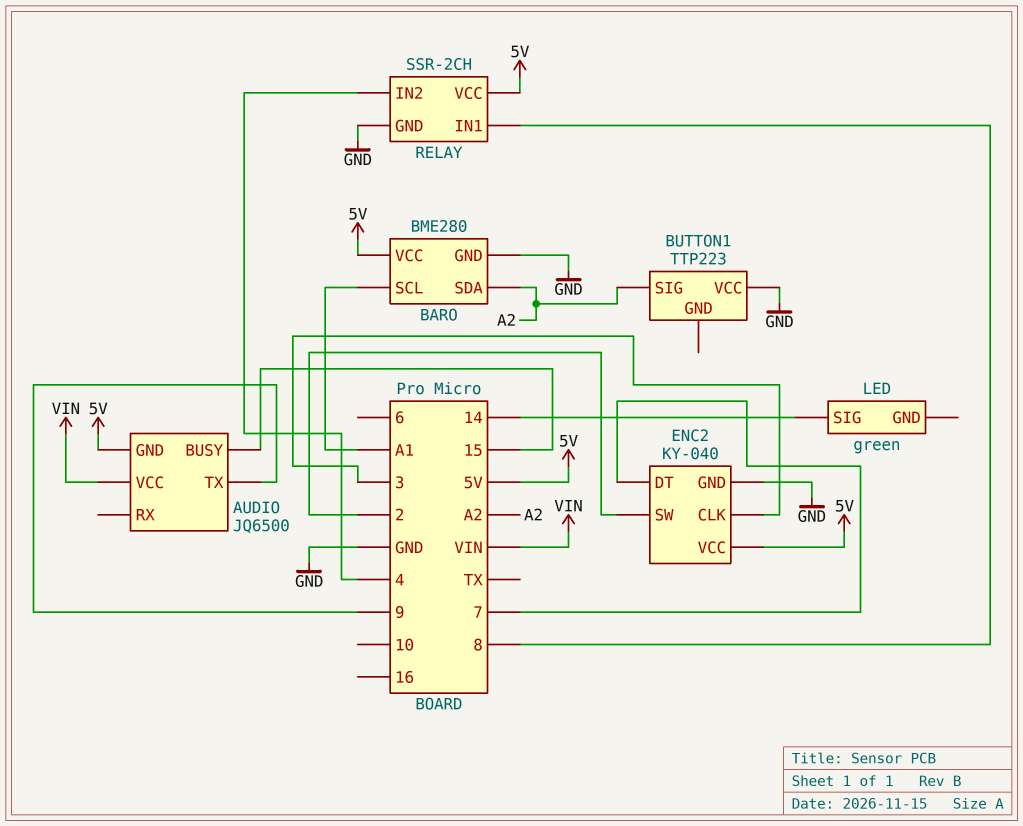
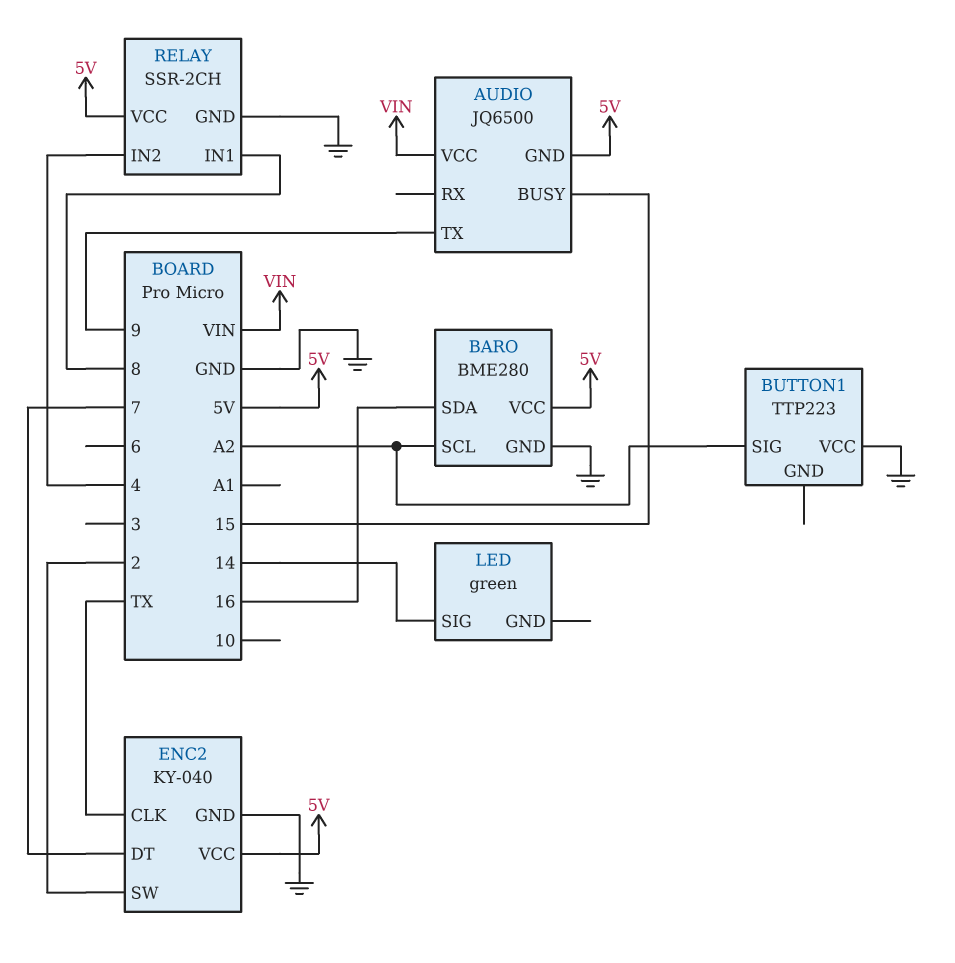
BARO pin SCL: A1 -> A2
BARO pin SDA: A2 -> 16
ENC2 pin CLK: 3 -> TX

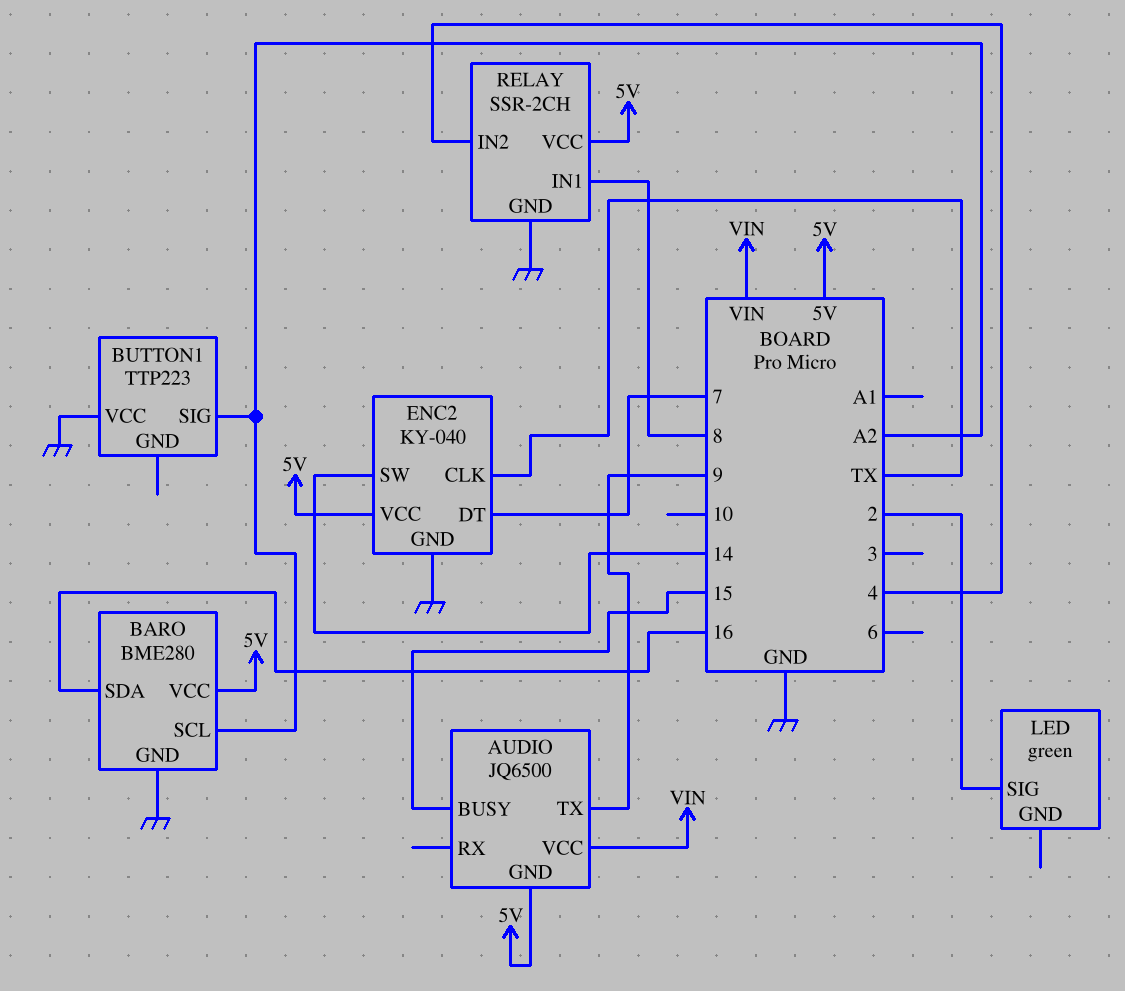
ENC2 pin SW: 2 -> 14
LED pin SIG: 14 -> 2

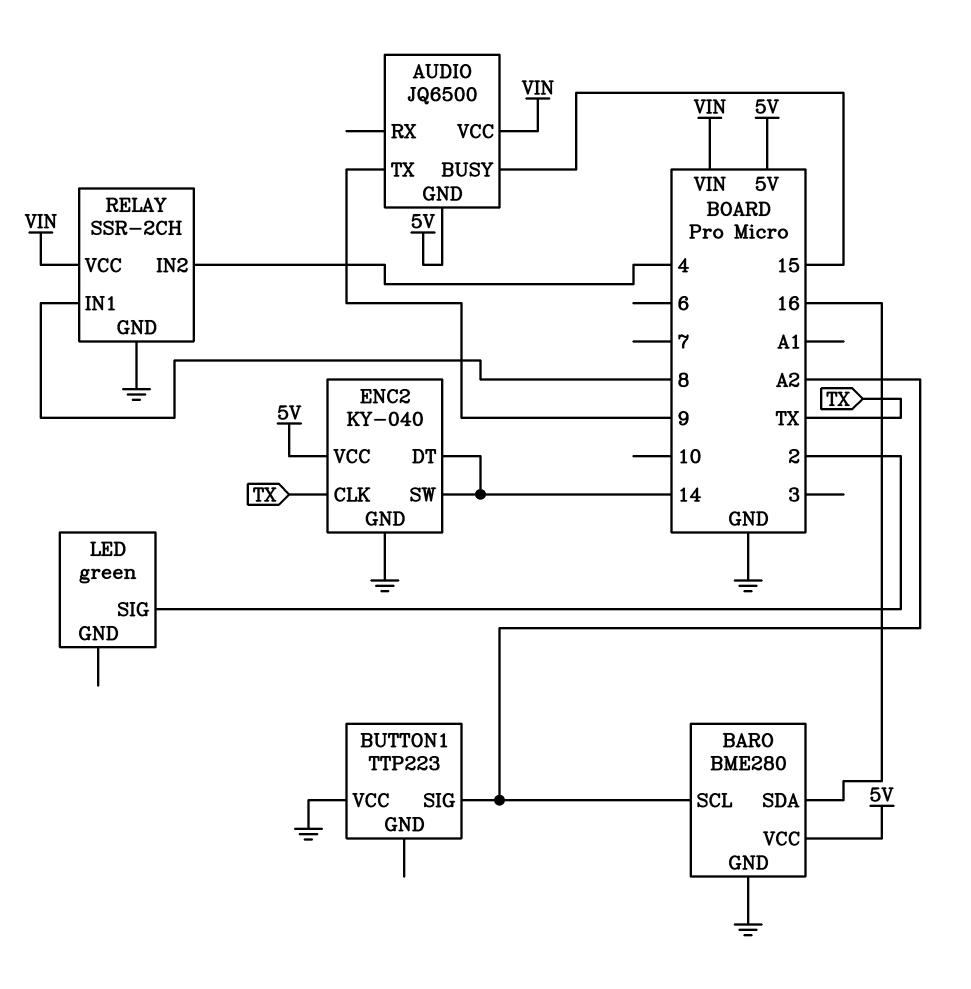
ENC2 pin DT: 7 -> 14
RELAY pin VCC: 5V -> VIN

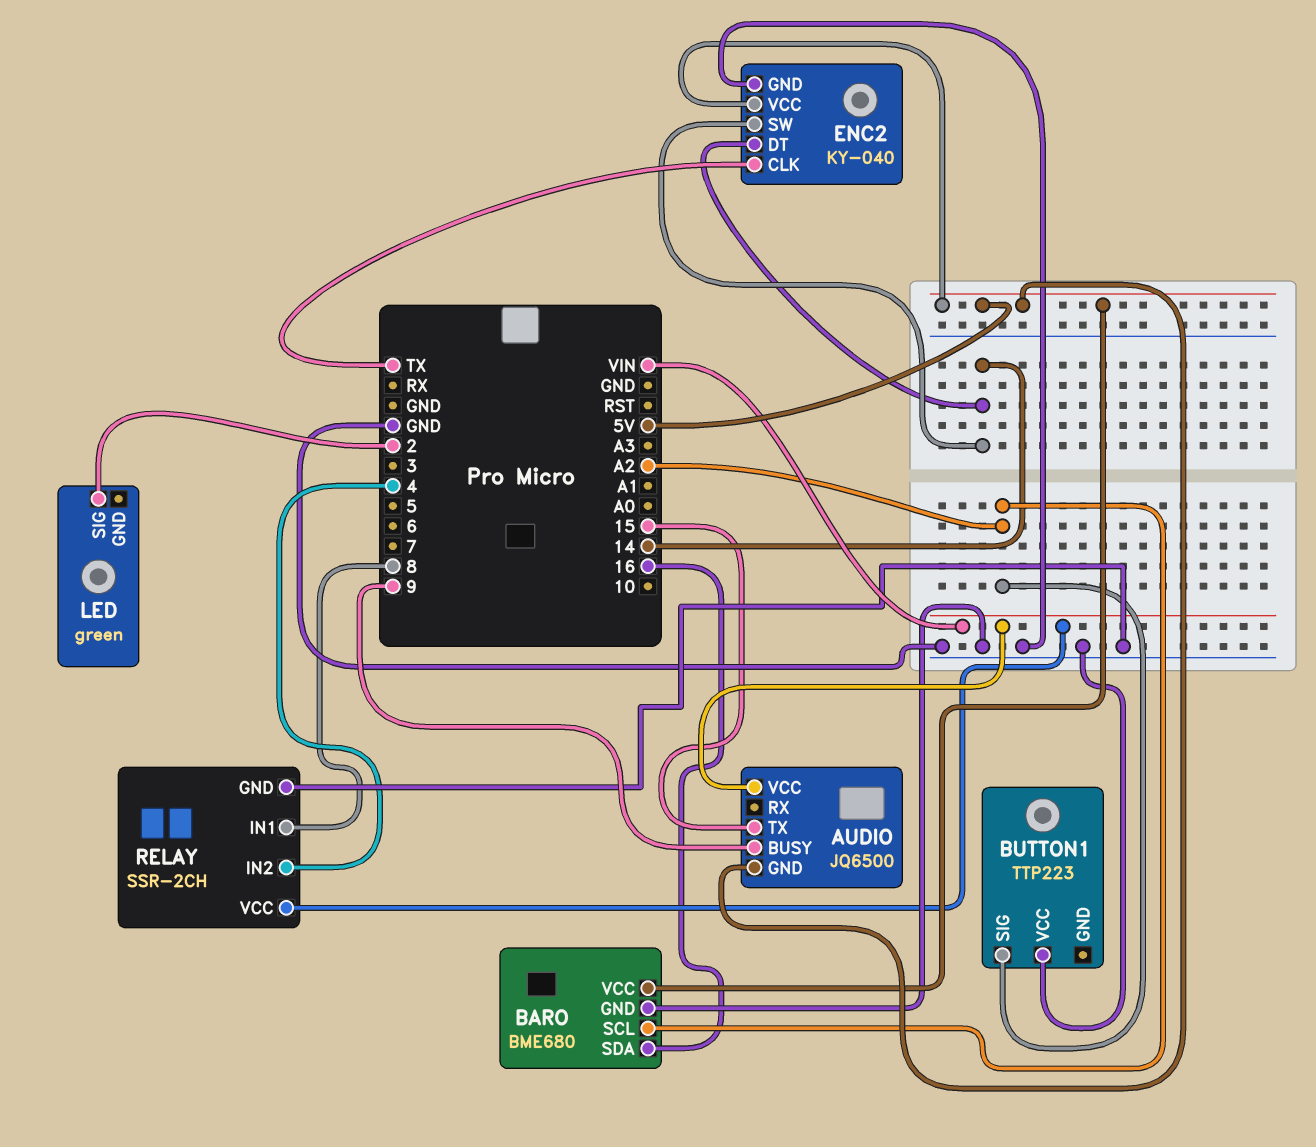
AUDIO pin BUSY: 15 -> 9
AUDIO pin TX: 9 -> 15
BARO: BME280 -> BME680

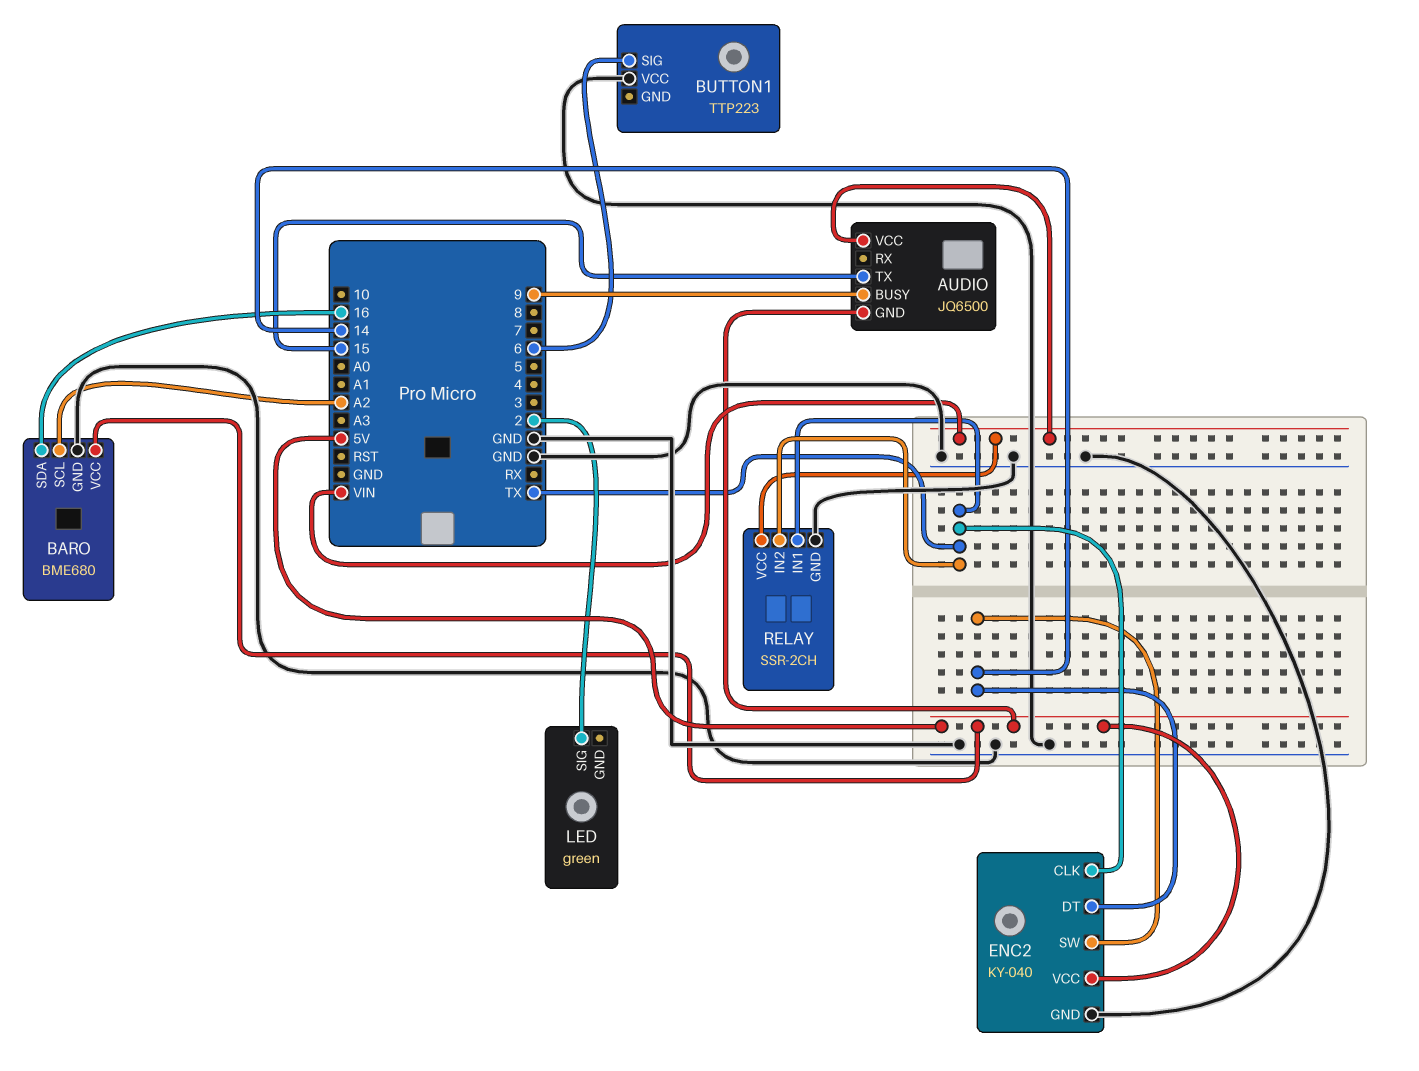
BUTTON1 pin SIG: A2 -> 6
RELAY pin IN1: 8 -> TX
RELAY pin IN2: 4 -> TX

